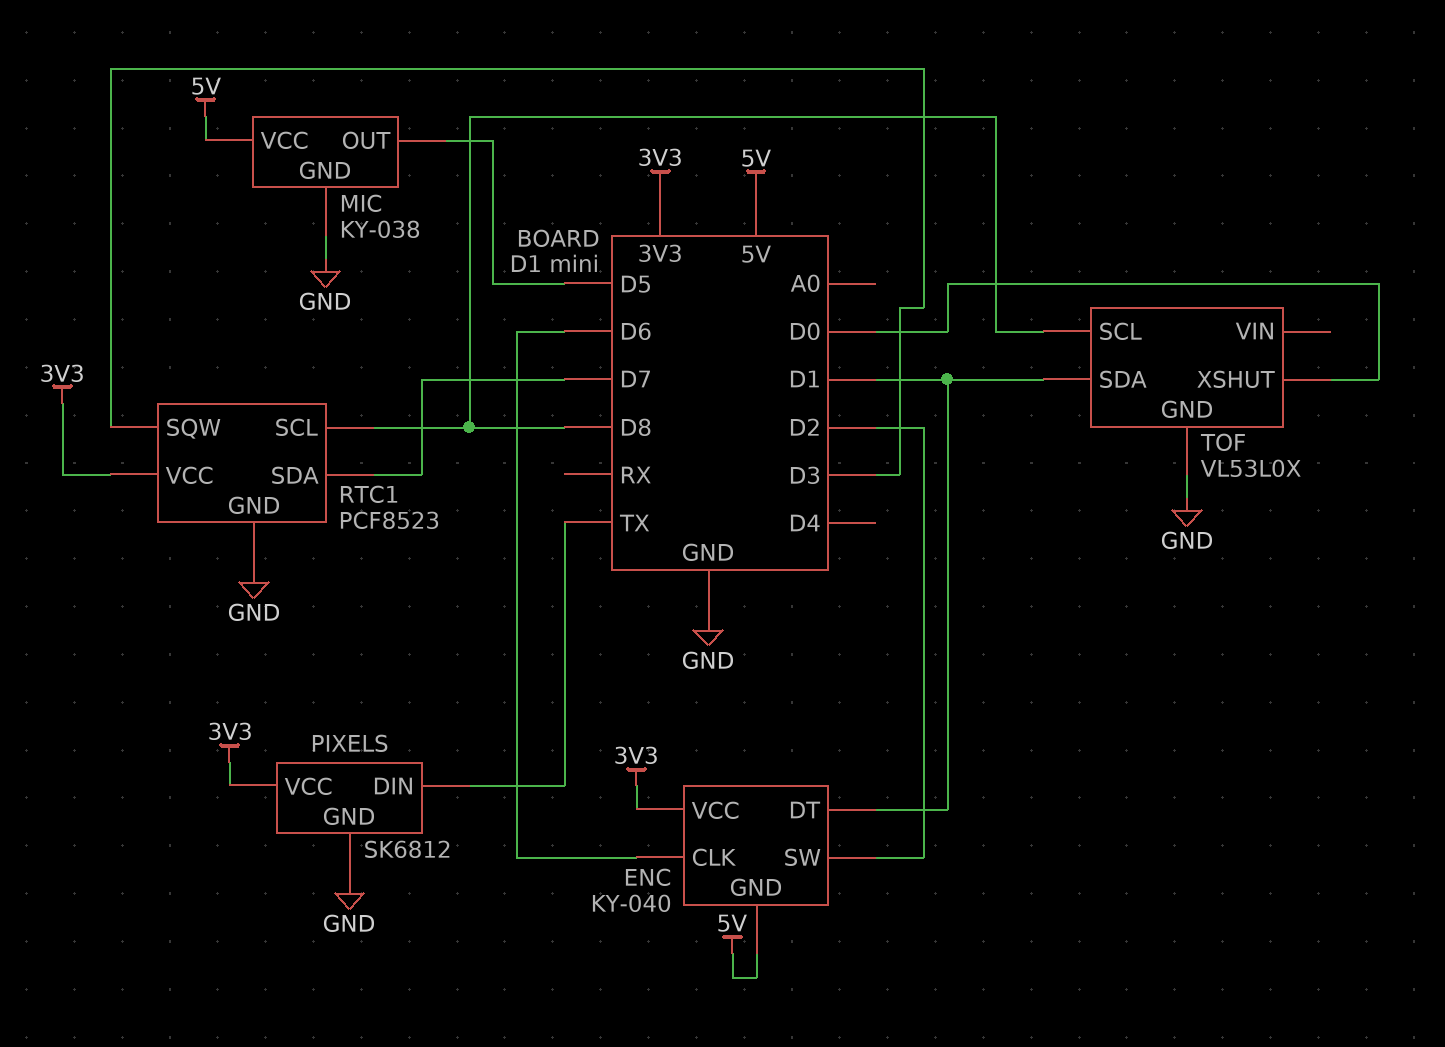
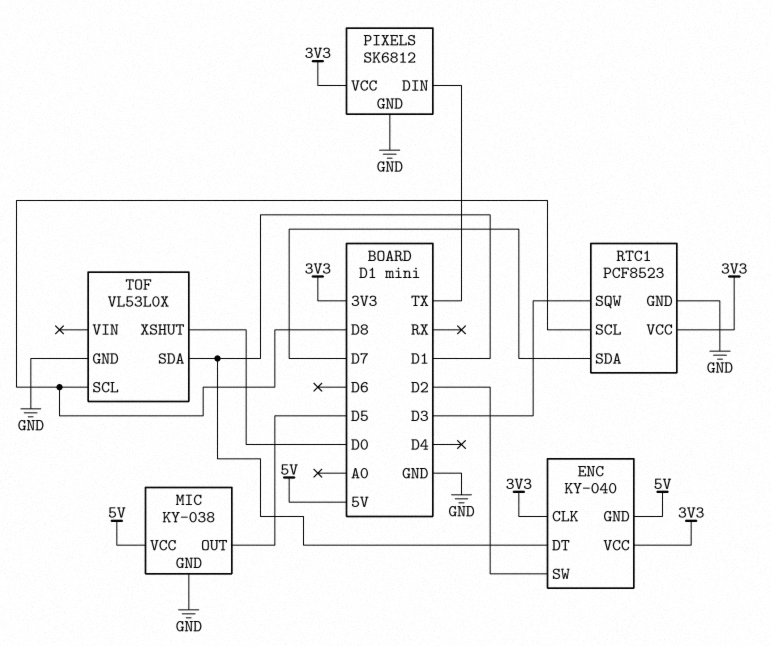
ENC pin CLK: D6 -> 3V3

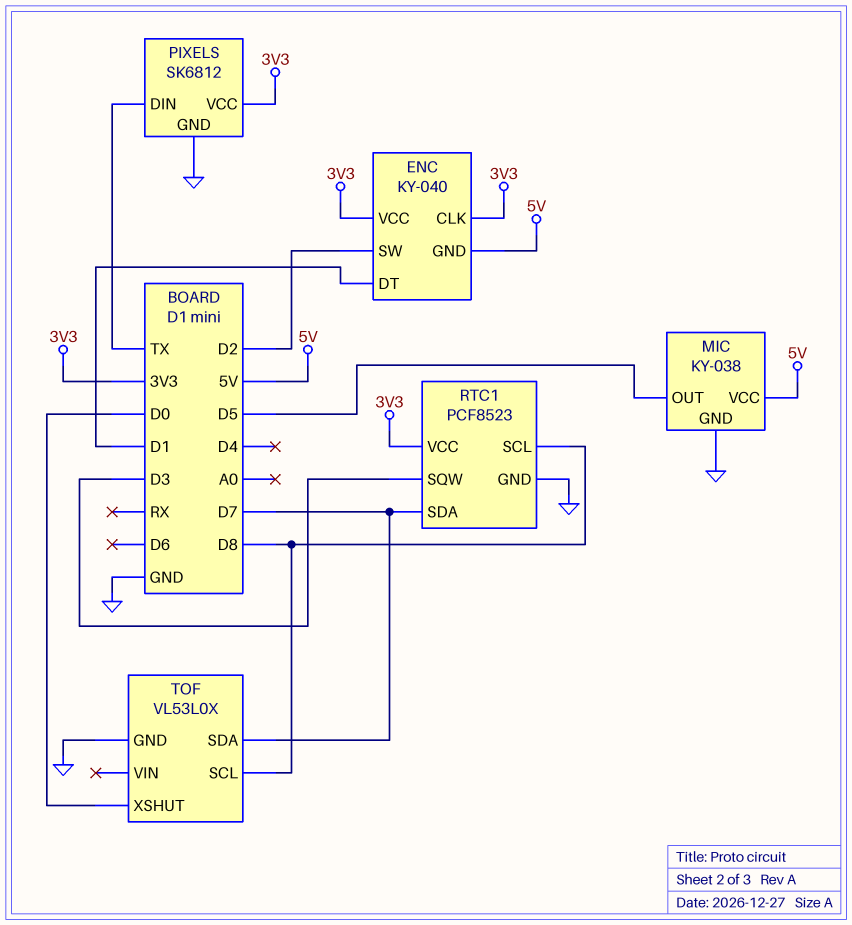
TOF pin SDA: D1 -> D7

